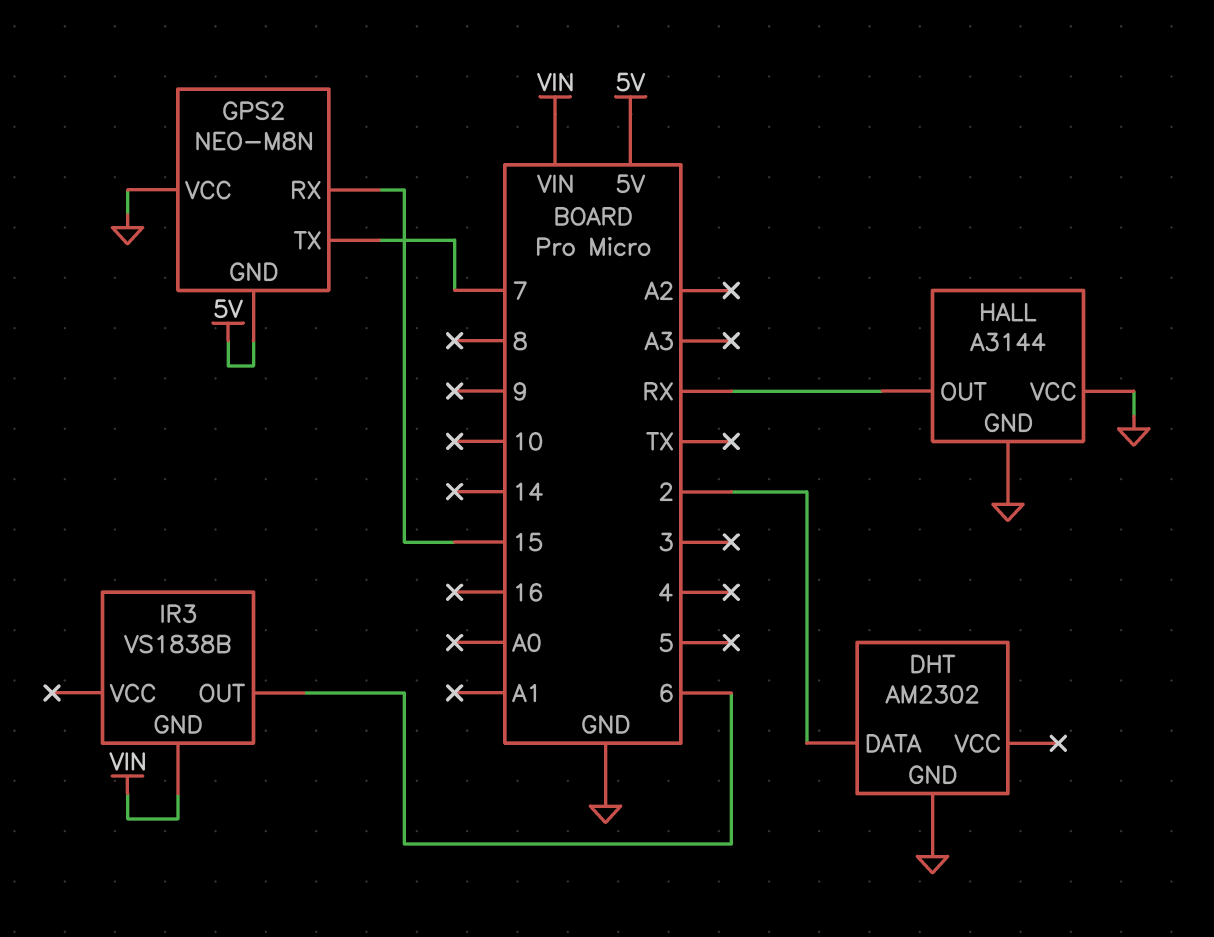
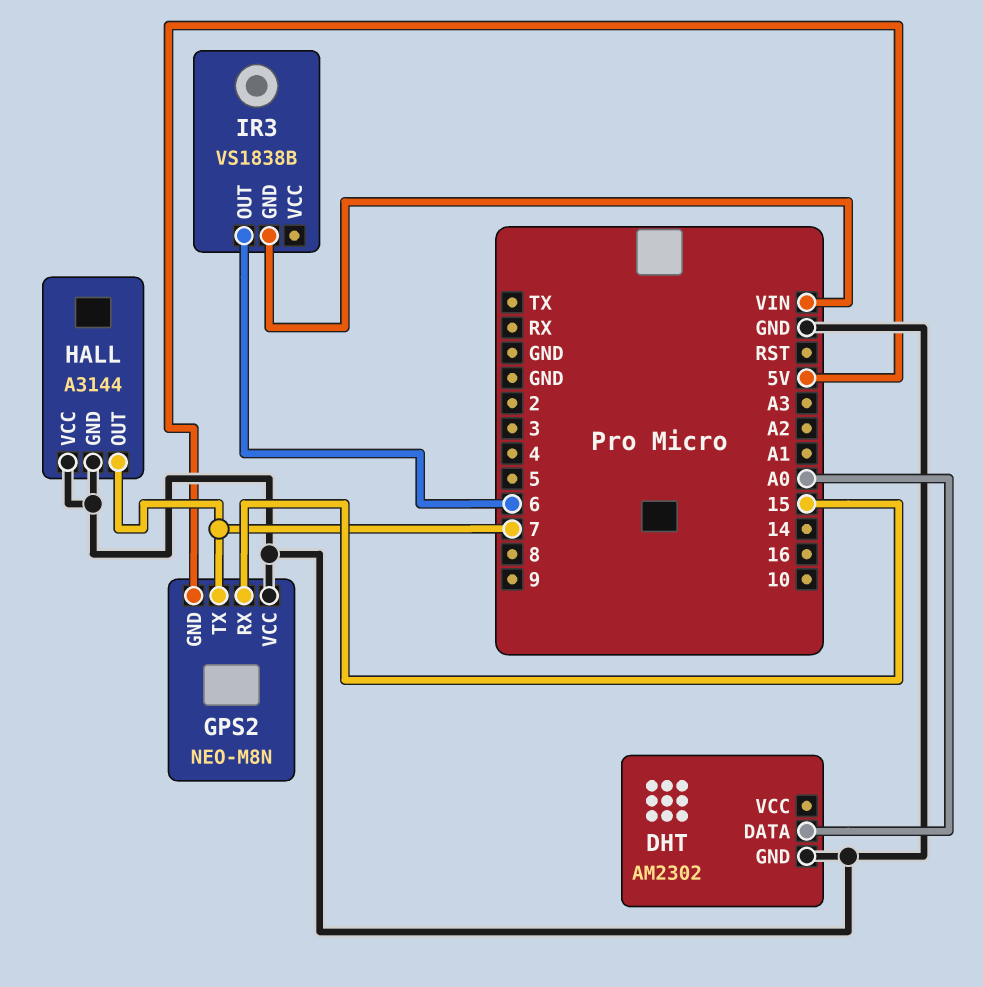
DHT pin DATA: 2 -> A0
HALL pin OUT: RX -> 7

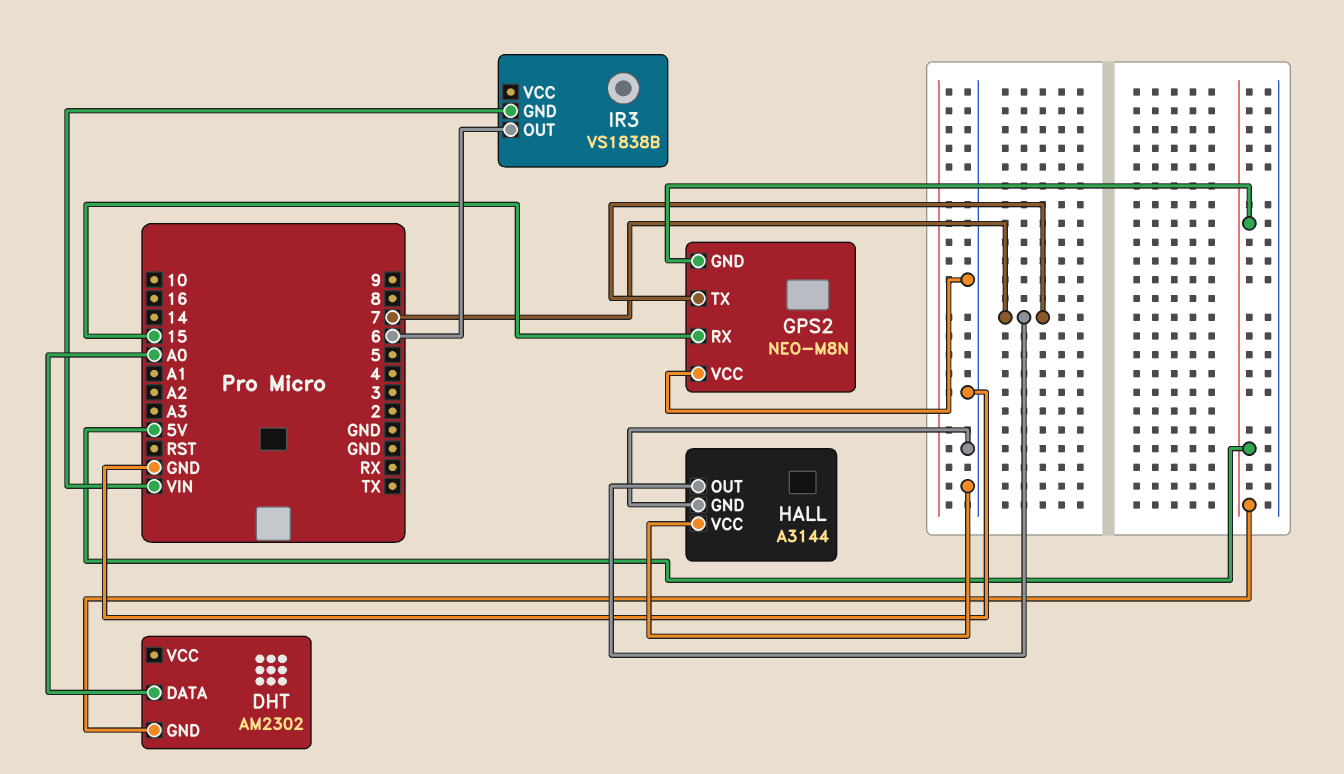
DHT pin GND: GND -> 5V

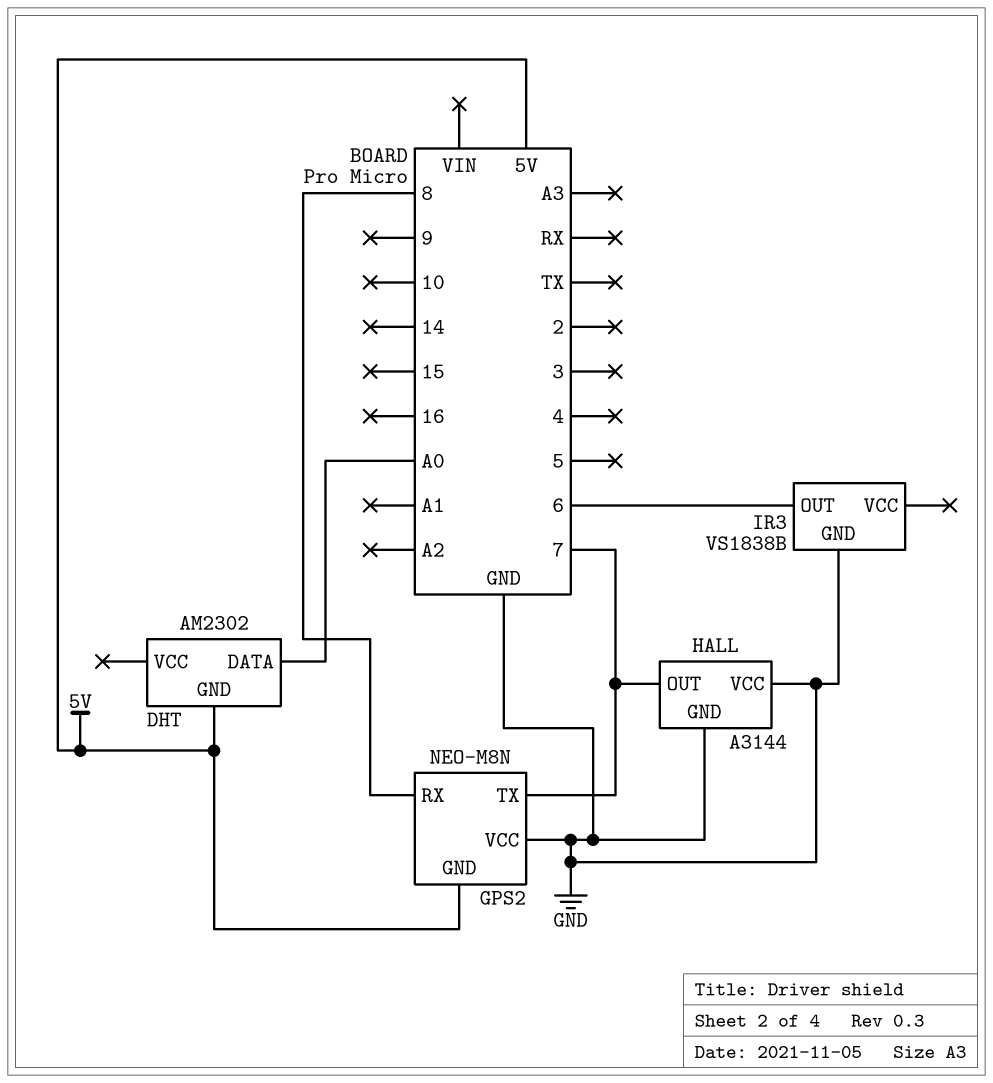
GPS2 pin RX: 15 -> 8
IR3 pin GND: VIN -> GND

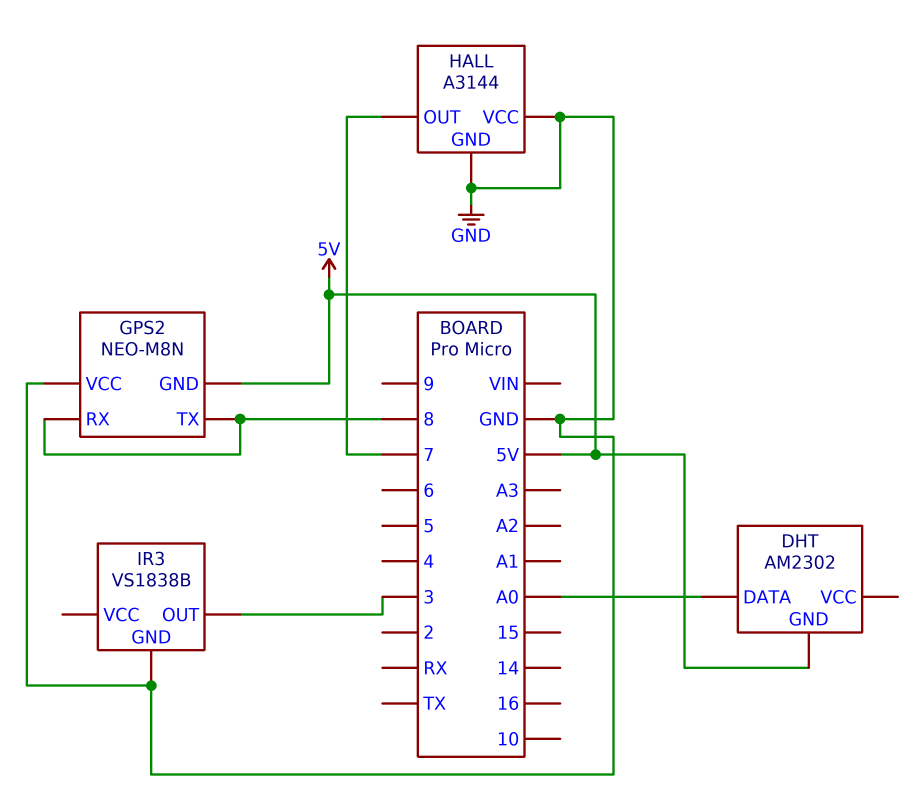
GPS2 pin TX: 7 -> 8
IR3 pin OUT: 6 -> 3

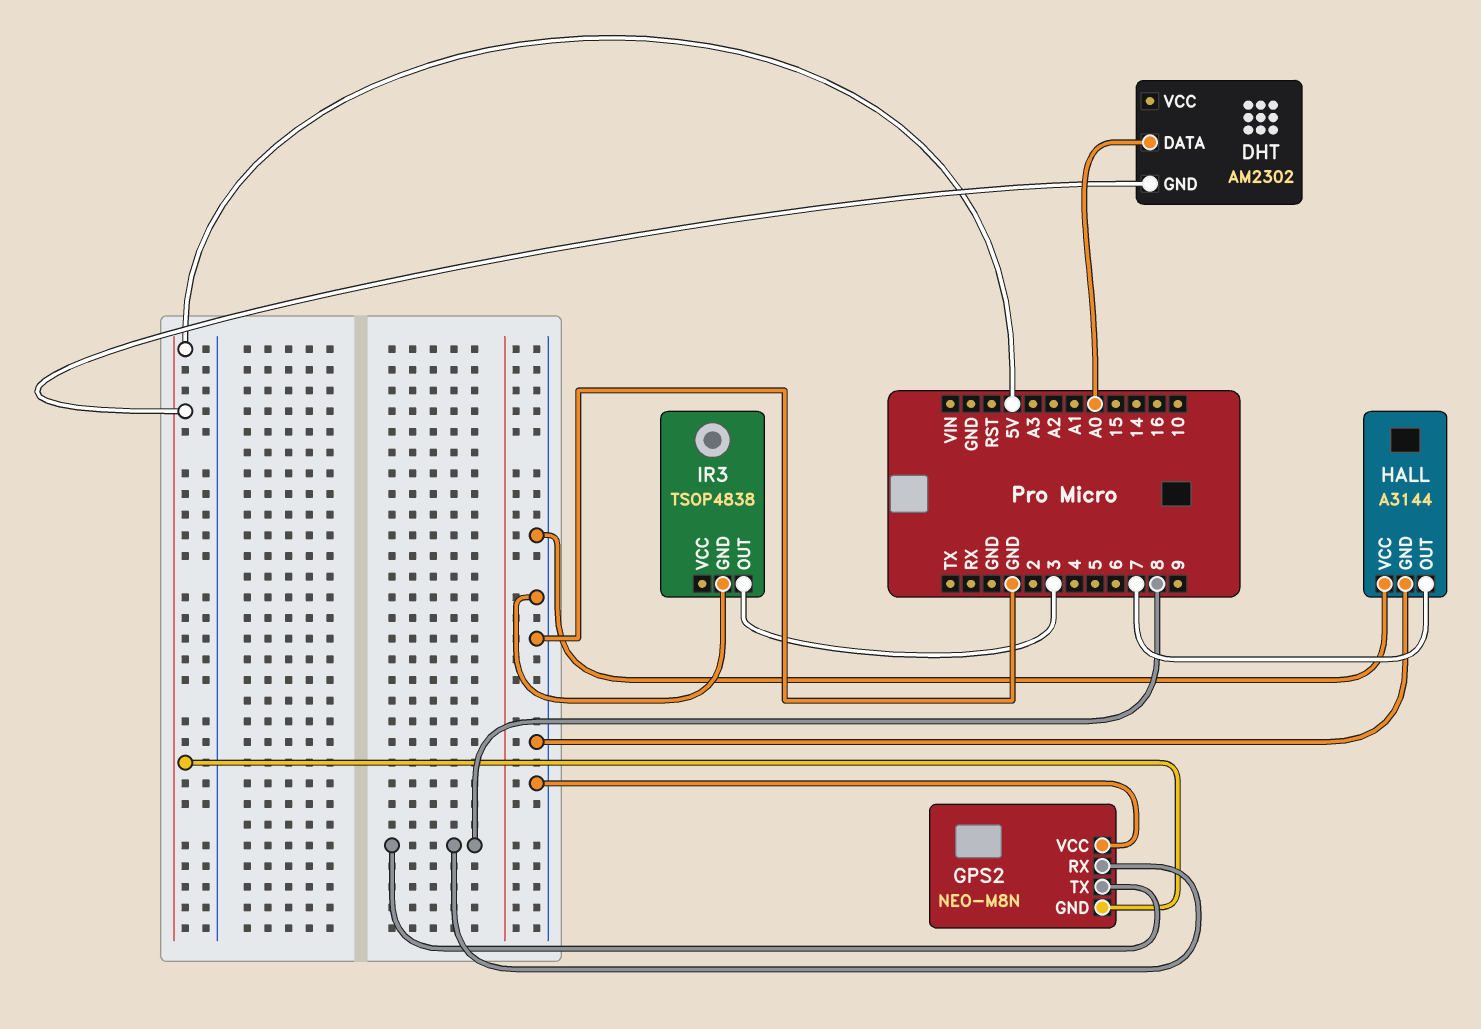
IR3: VS1838B -> TSOP4838

